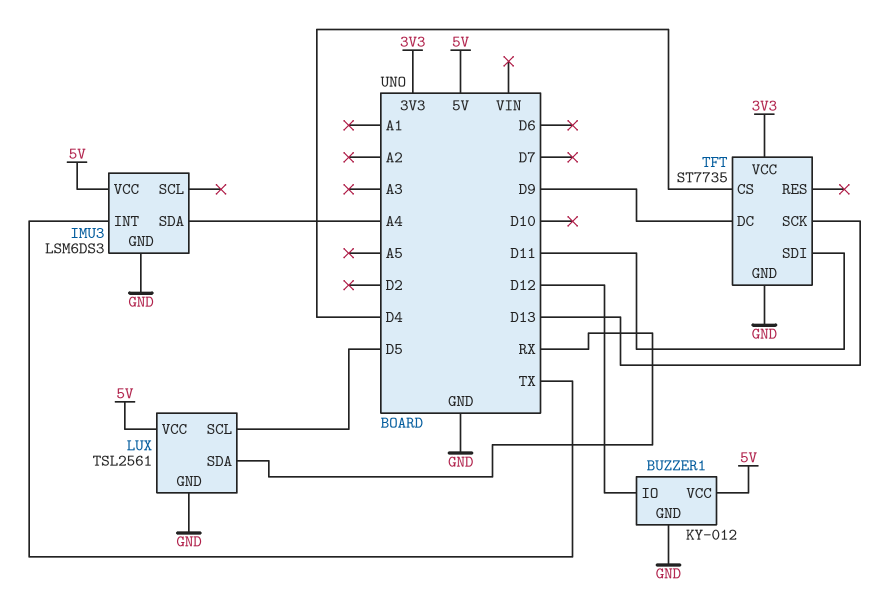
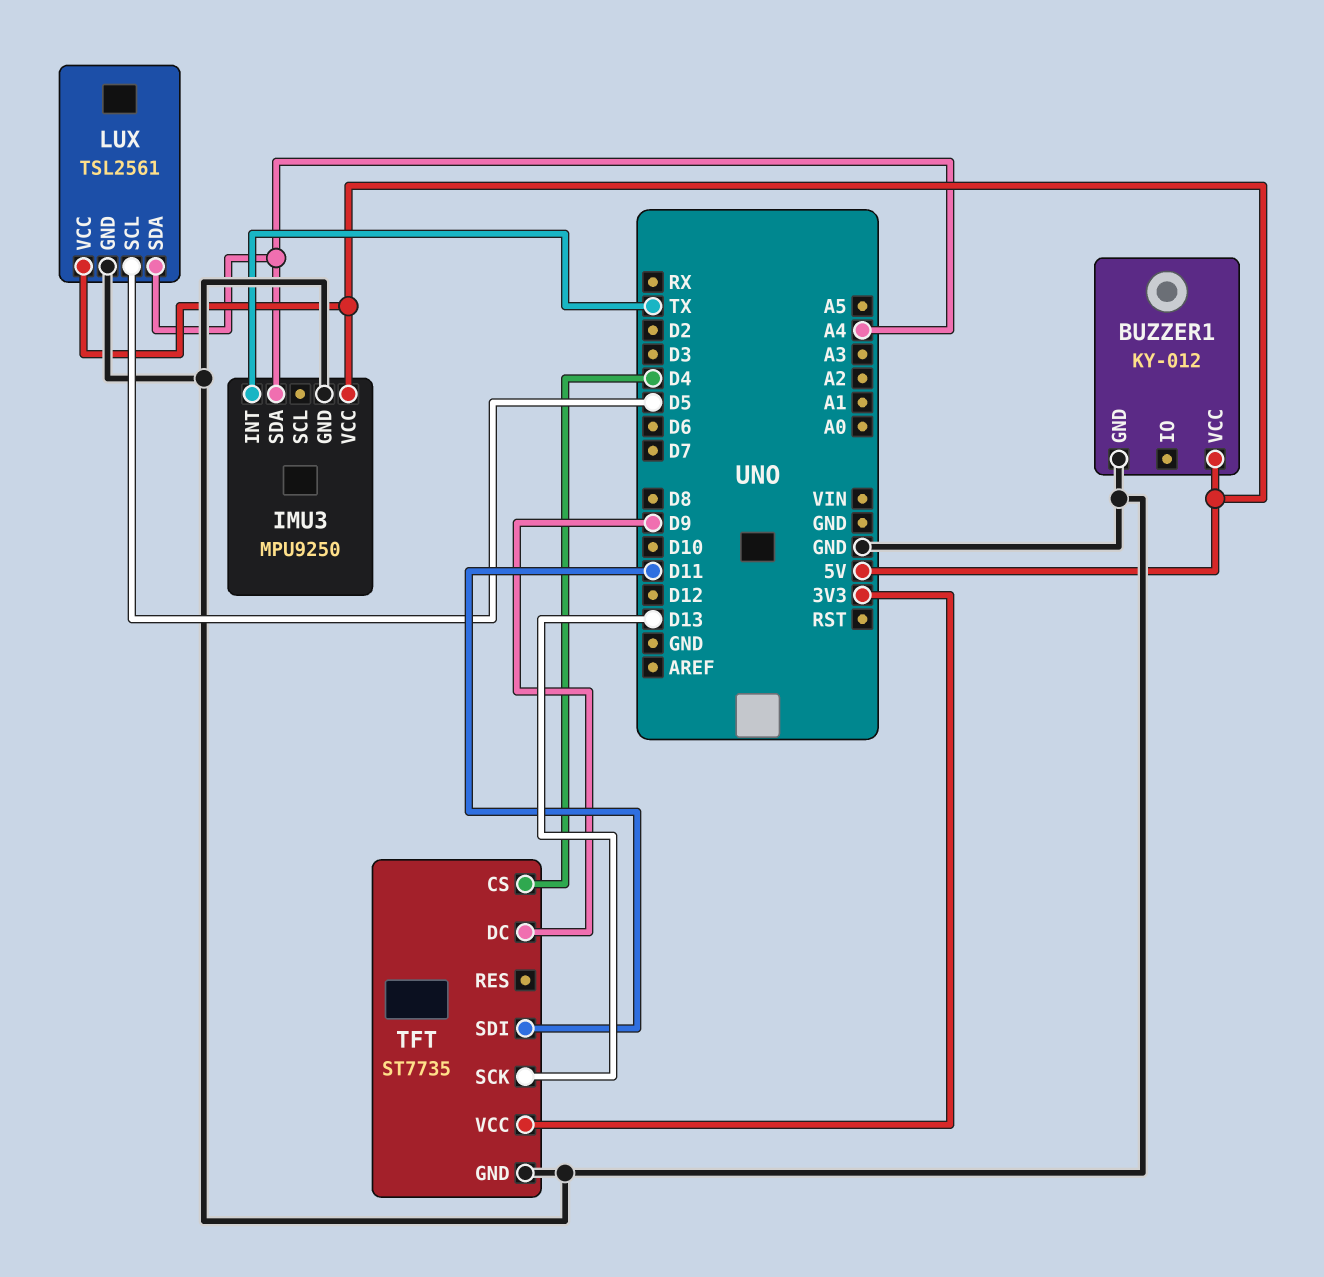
BUZZER1 pin IO: D12 -> none
IMU3: LSM6DS3 -> MPU9250
LUX pin SDA: RX -> A4

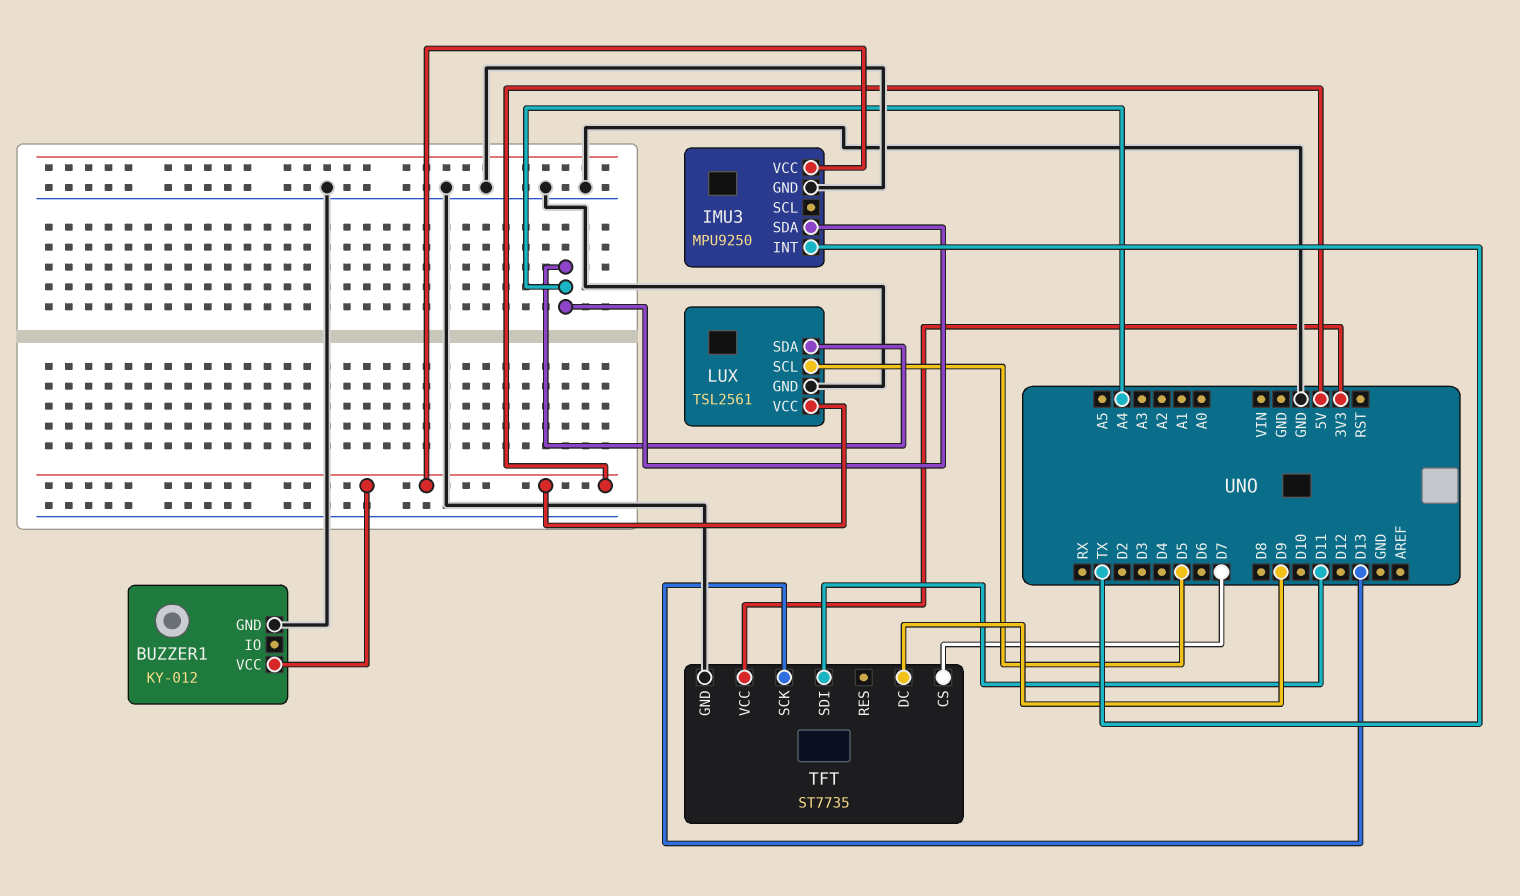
TFT pin CS: D4 -> D7

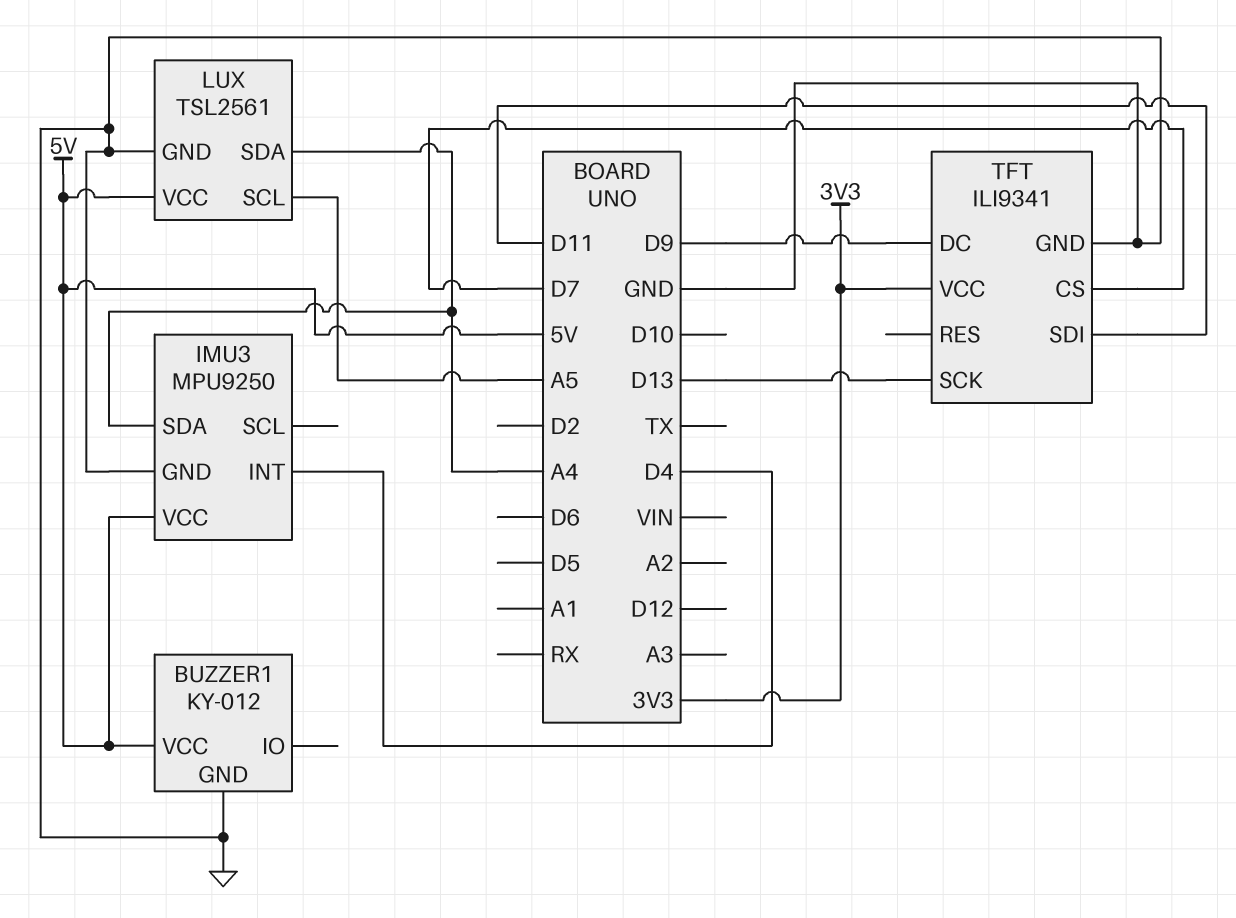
IMU3 pin INT: TX -> D4
LUX pin SCL: D5 -> A5
TFT: ST7735 -> ILI9341

